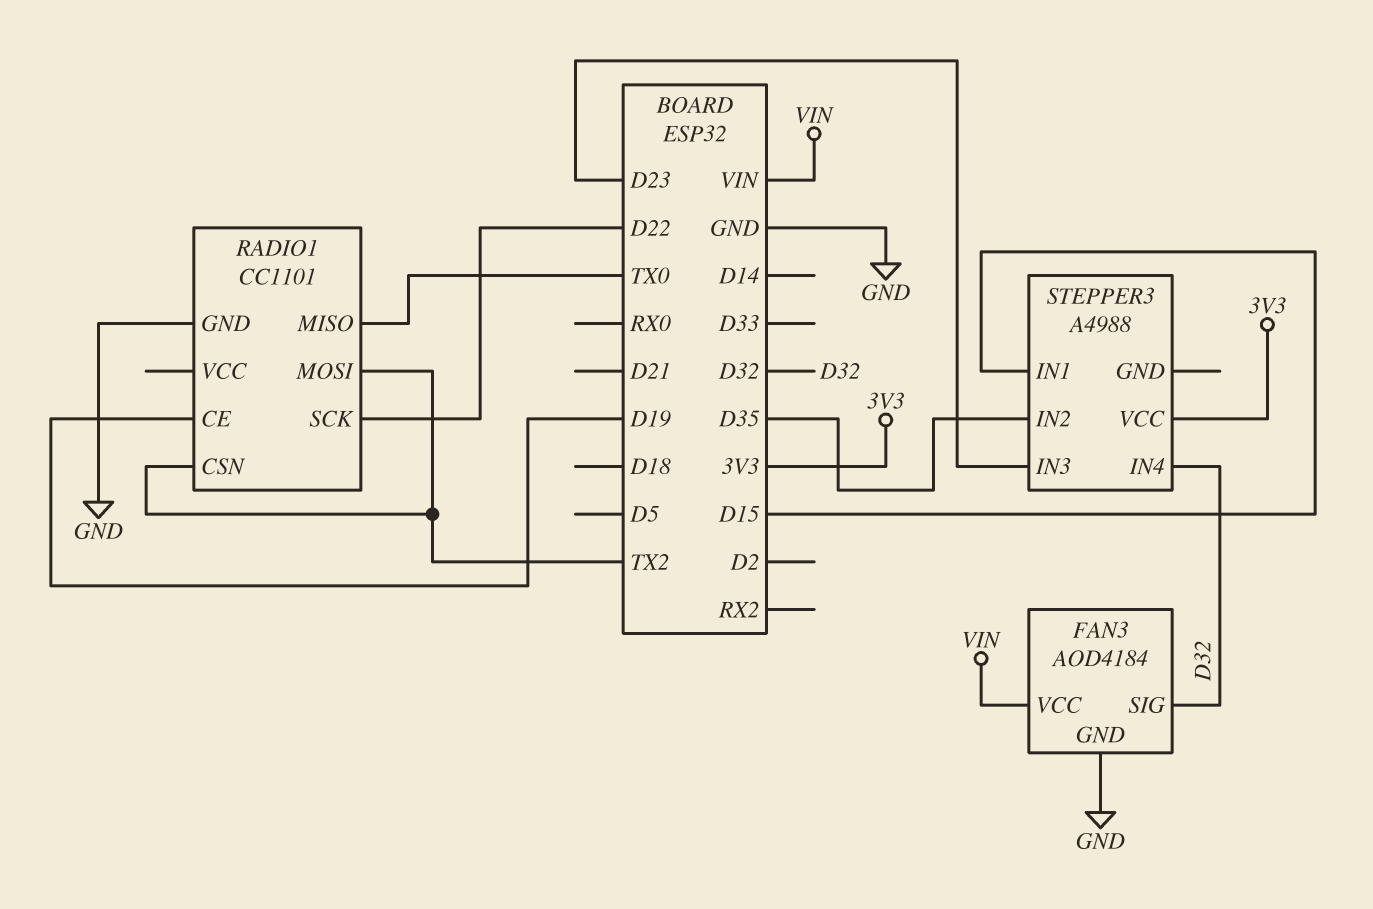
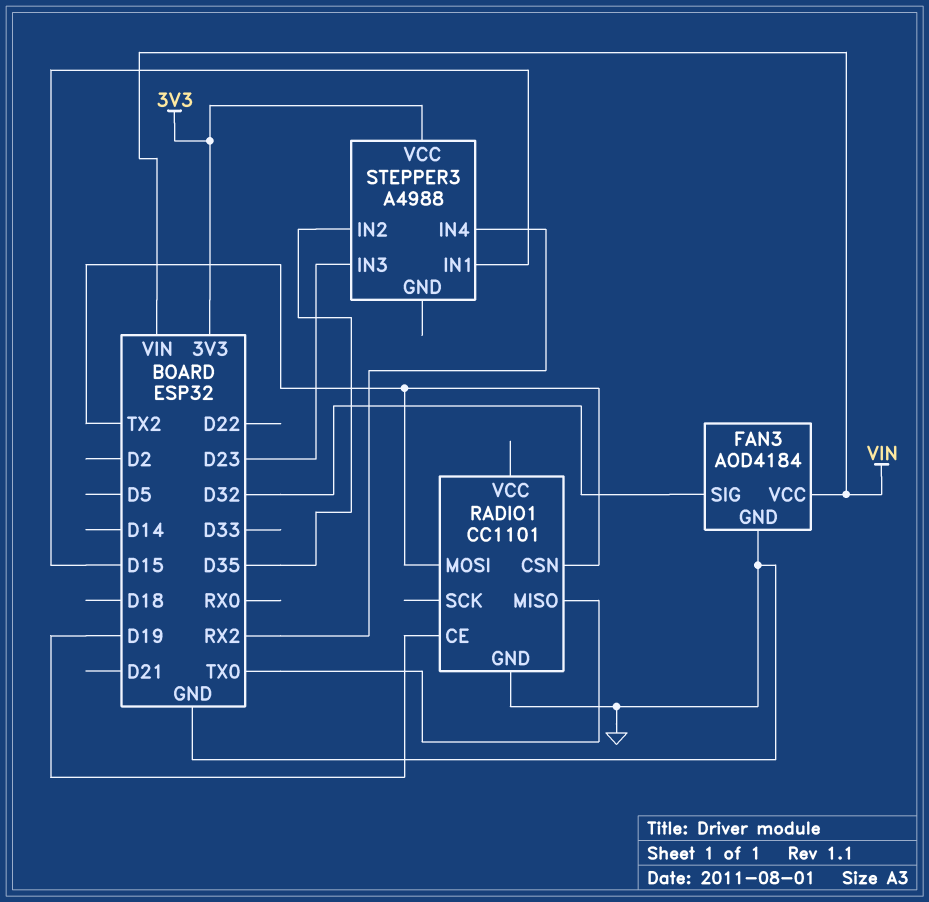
RADIO1 pin SCK: D22 -> none
STEPPER3 pin IN4: D32 -> RX2

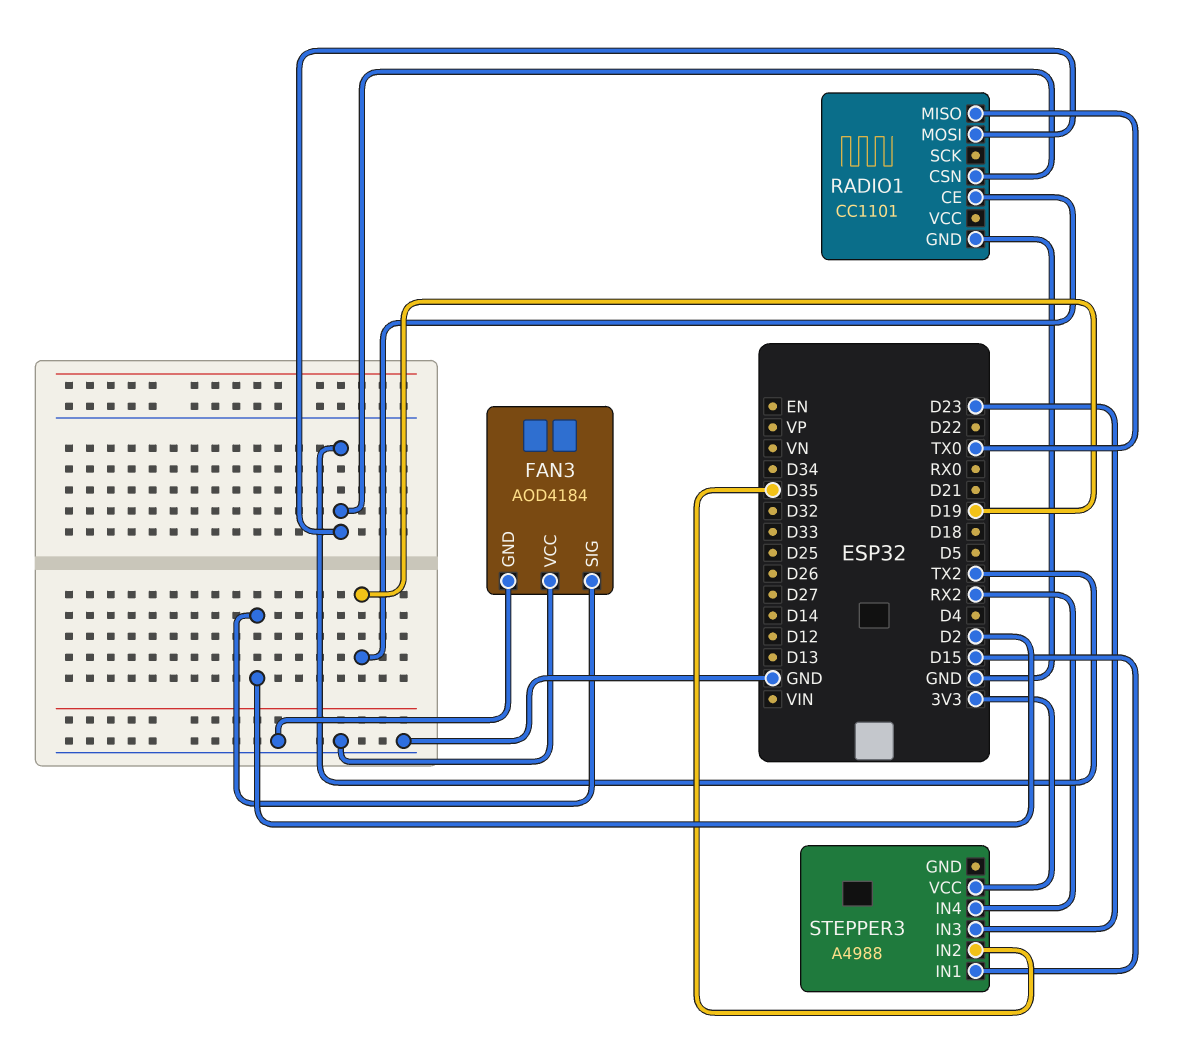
FAN3 pin SIG: D32 -> D2
FAN3 pin VCC: VIN -> GND

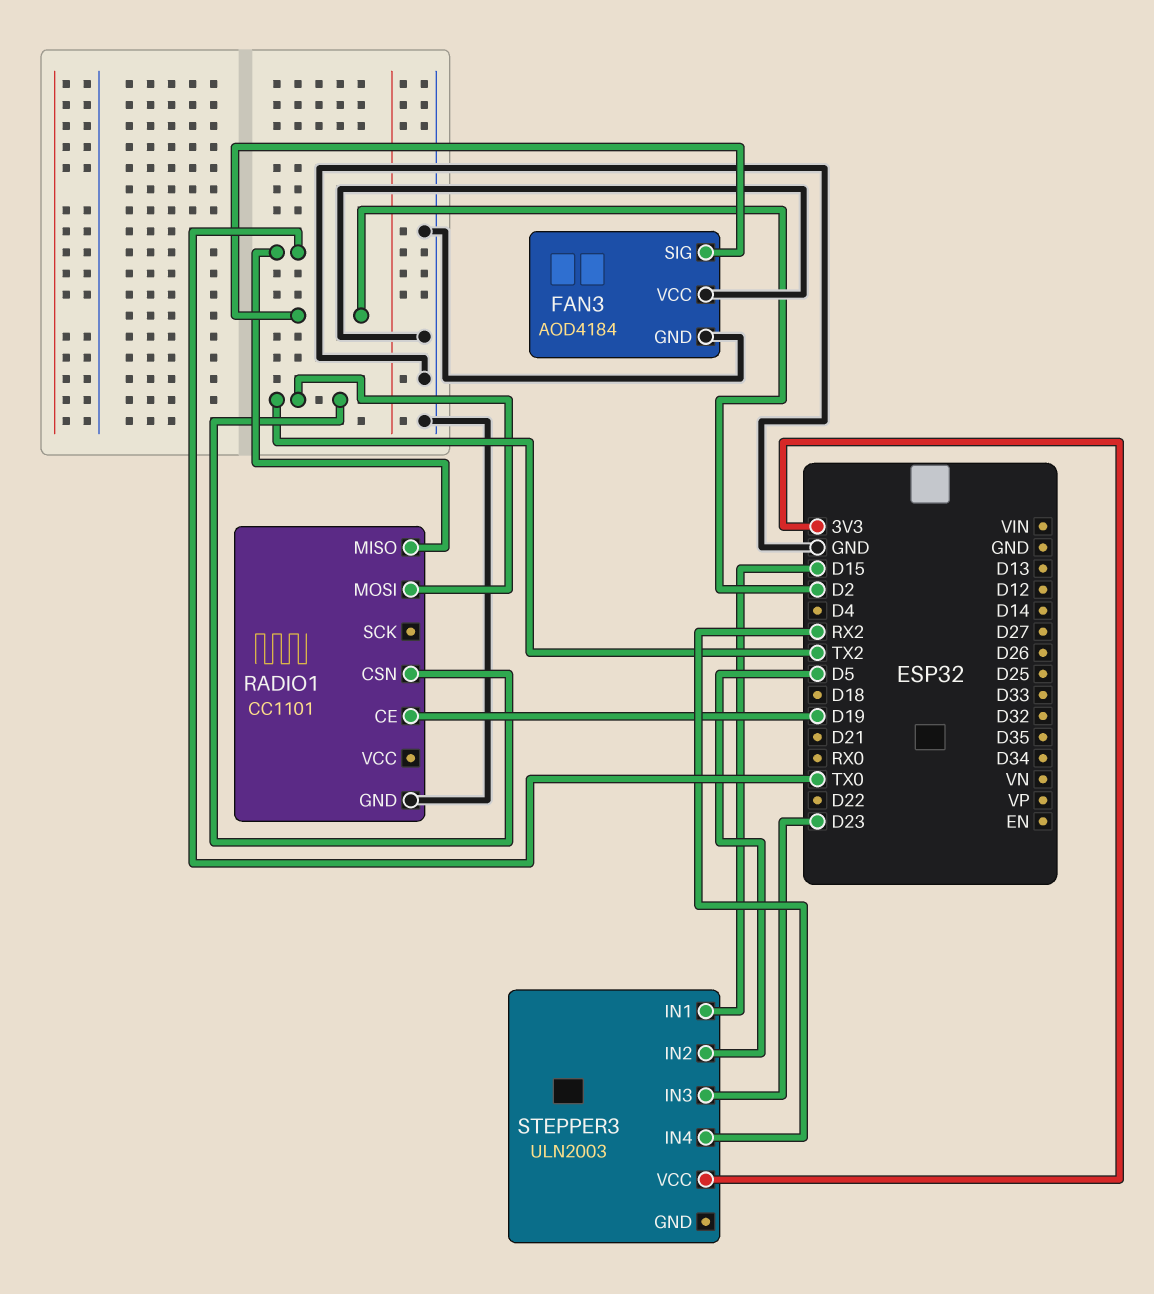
STEPPER3: A4988 -> ULN2003
STEPPER3 pin IN2: D35 -> D5

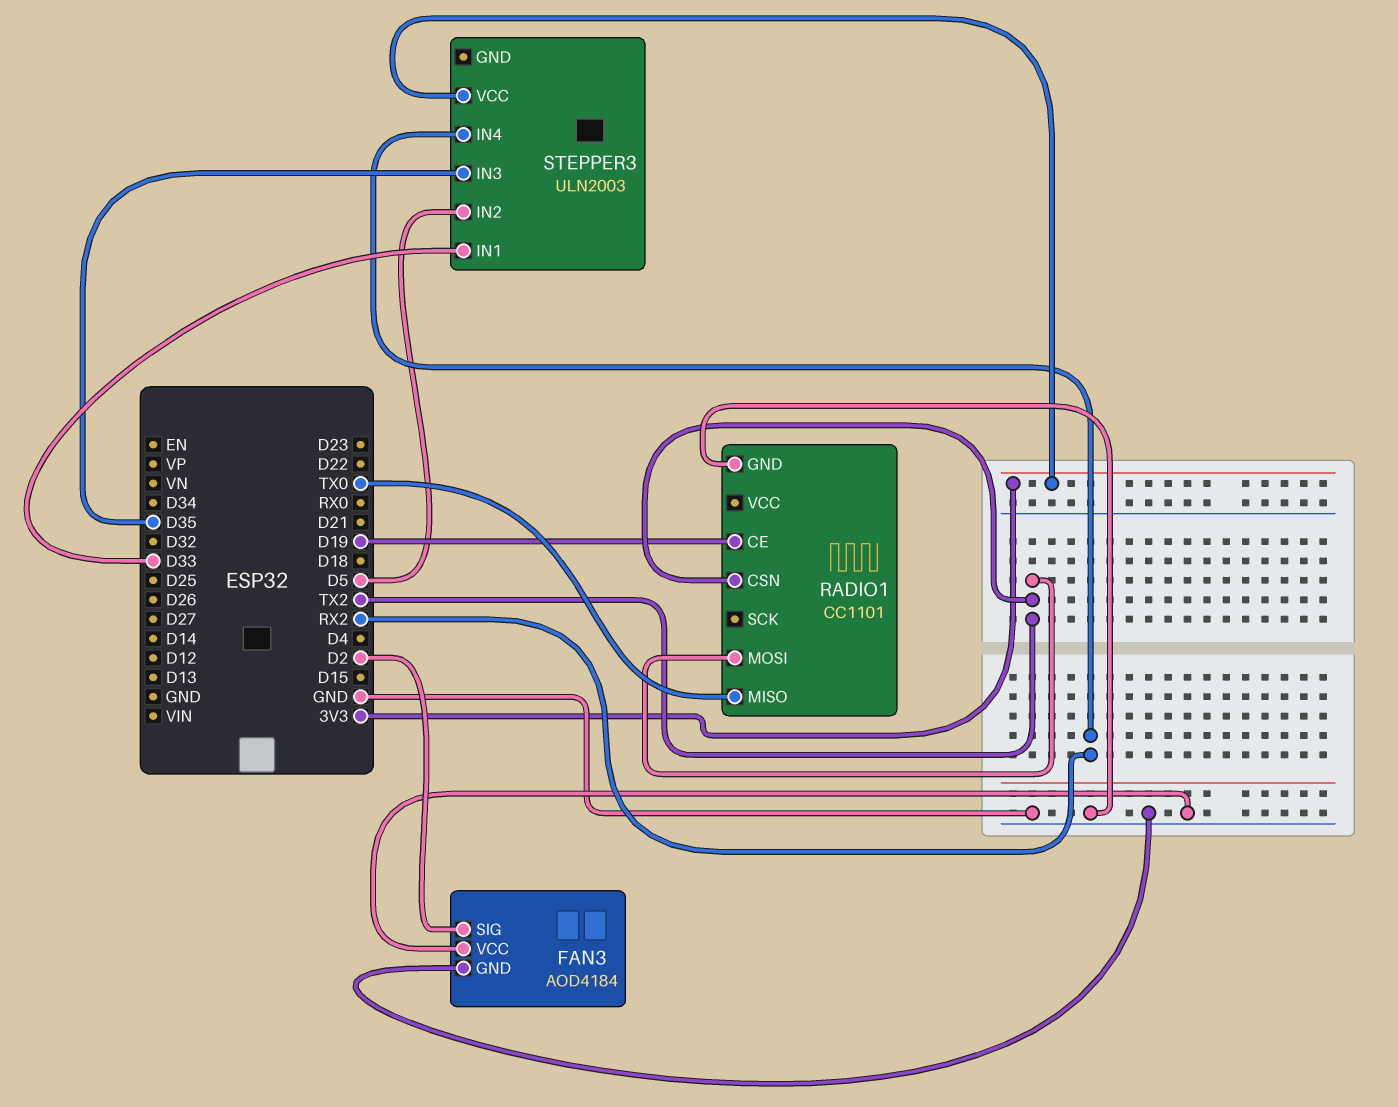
STEPPER3 pin IN1: D15 -> D33
STEPPER3 pin IN3: D23 -> D35

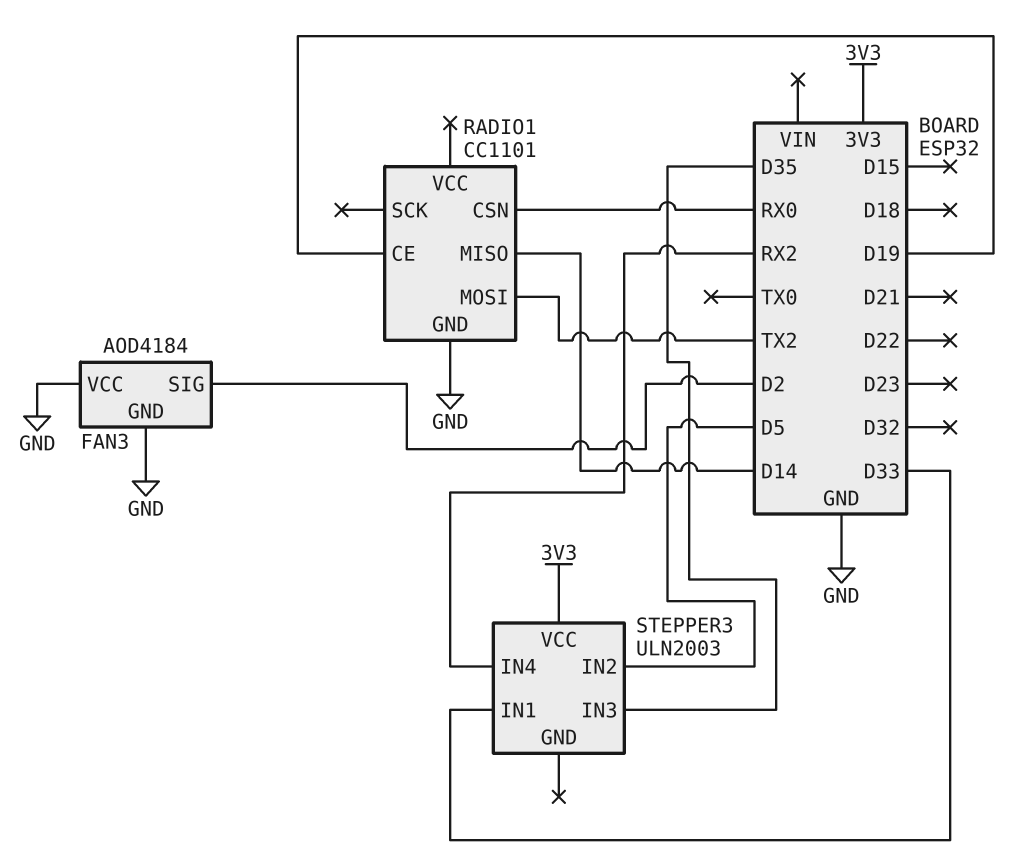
RADIO1 pin CSN: TX2 -> RX0
RADIO1 pin MISO: TX0 -> D14

